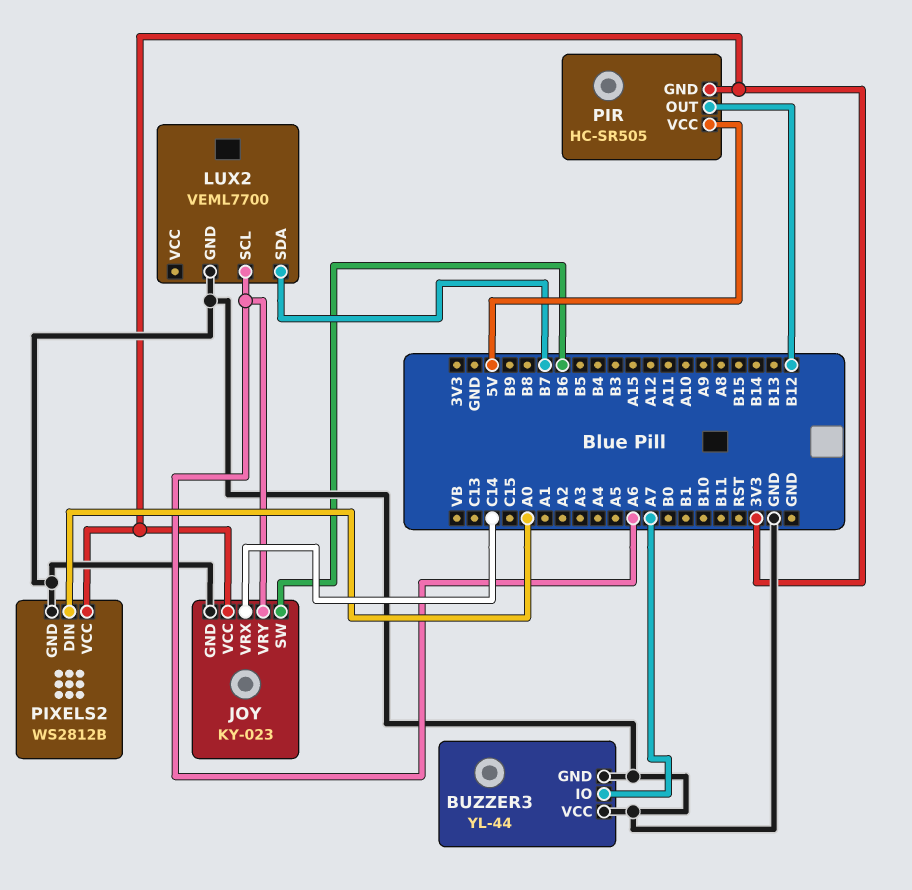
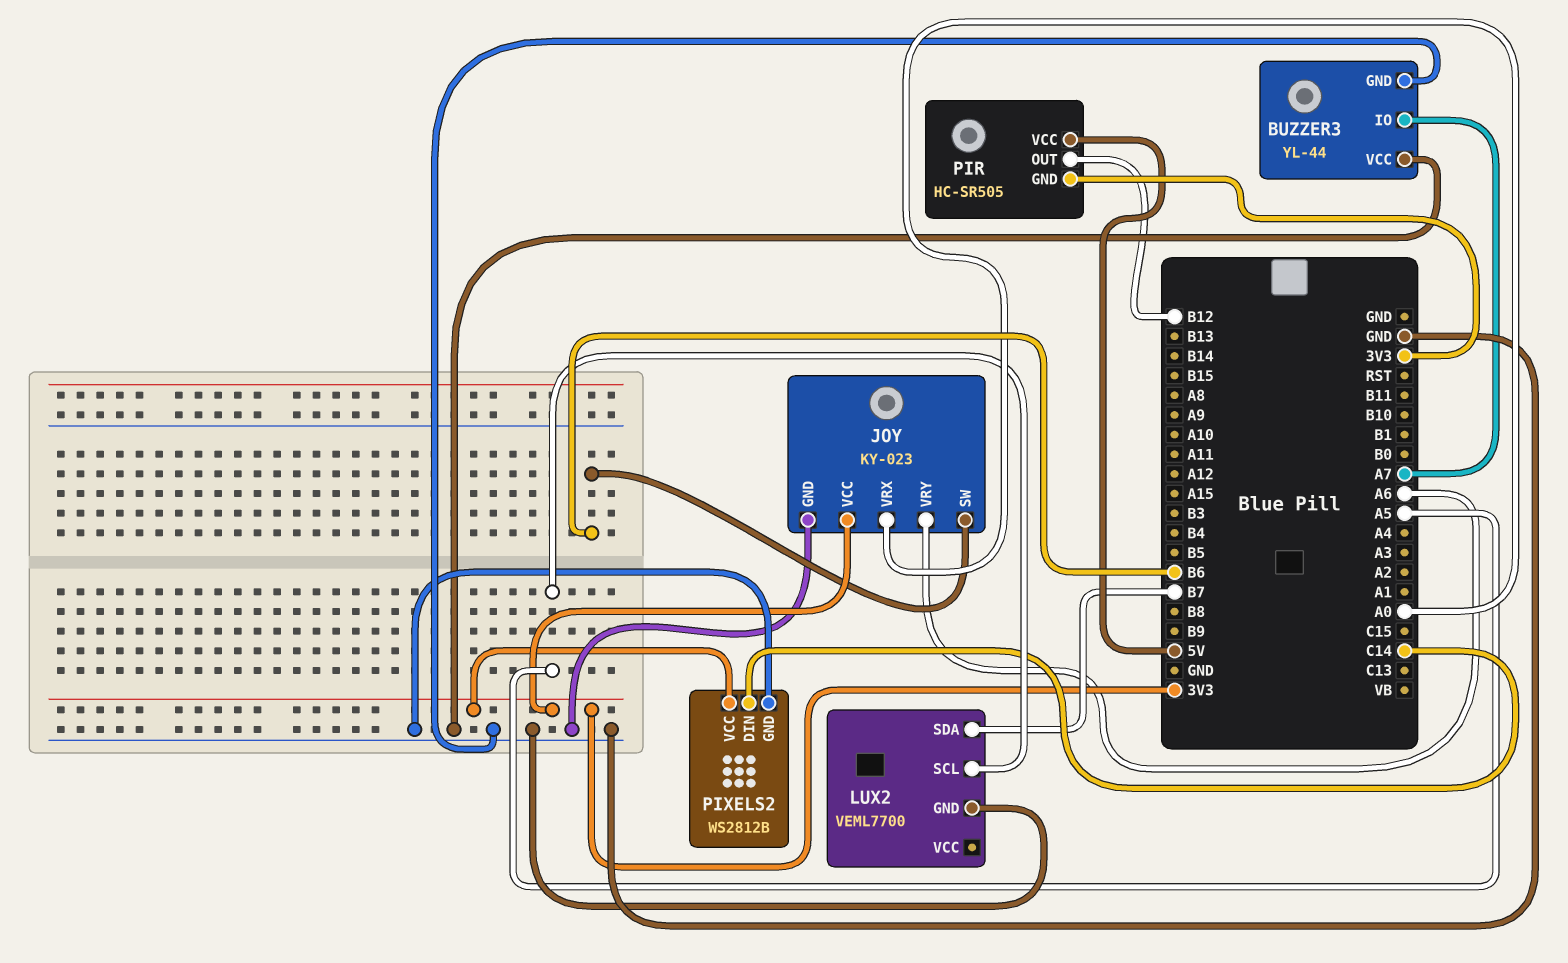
JOY pin VRX: C14 -> A0
LUX2 pin SCL: A6 -> A5
PIXELS2 pin DIN: A0 -> C14

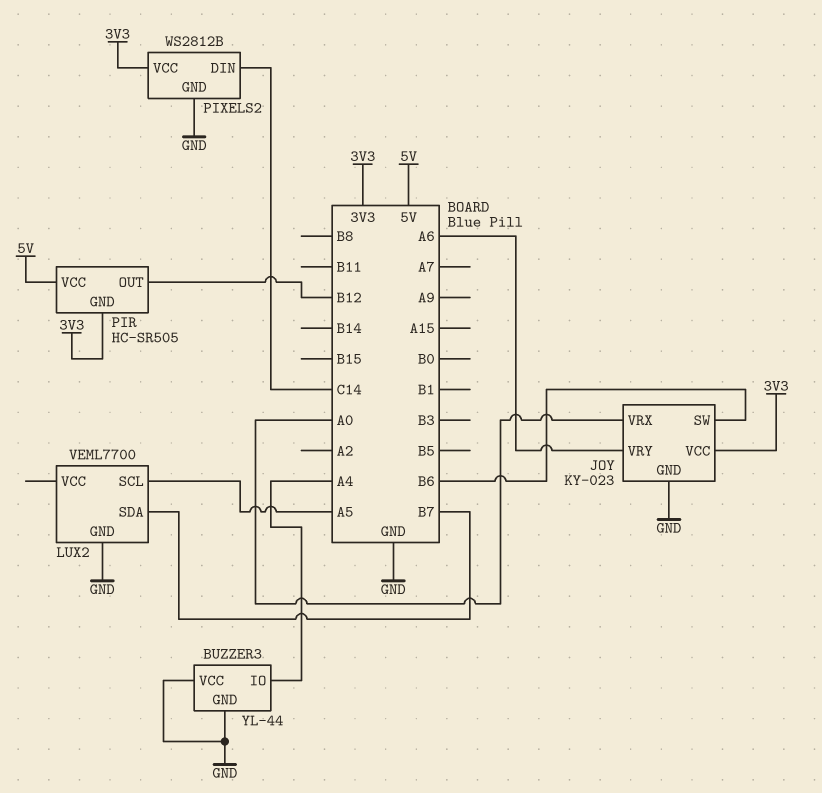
BUZZER3 pin IO: A7 -> A4

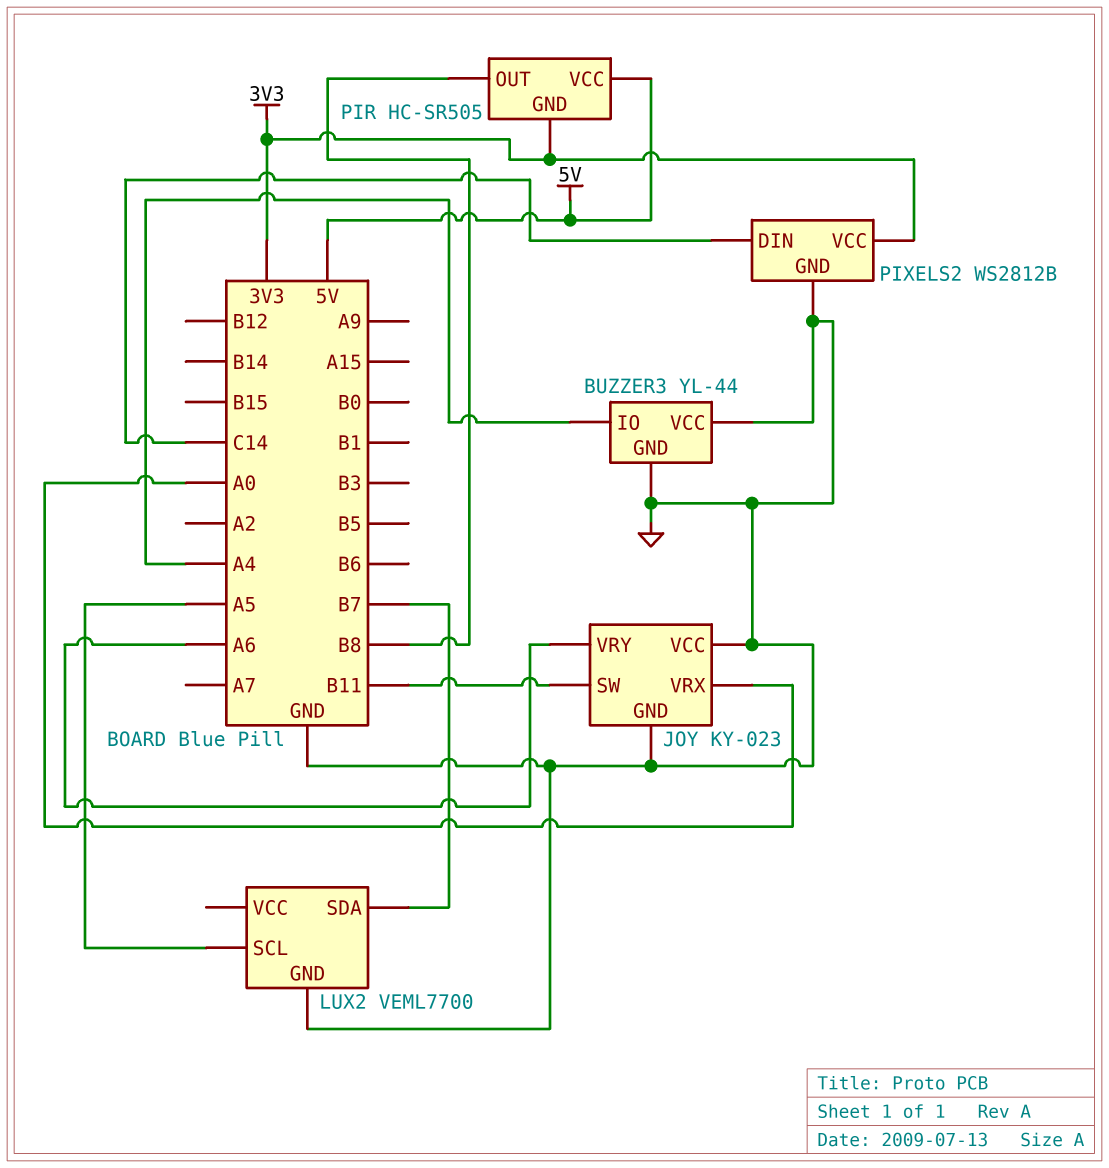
JOY pin SW: B6 -> B11
JOY pin VCC: 3V3 -> GND
PIR pin OUT: B12 -> B8

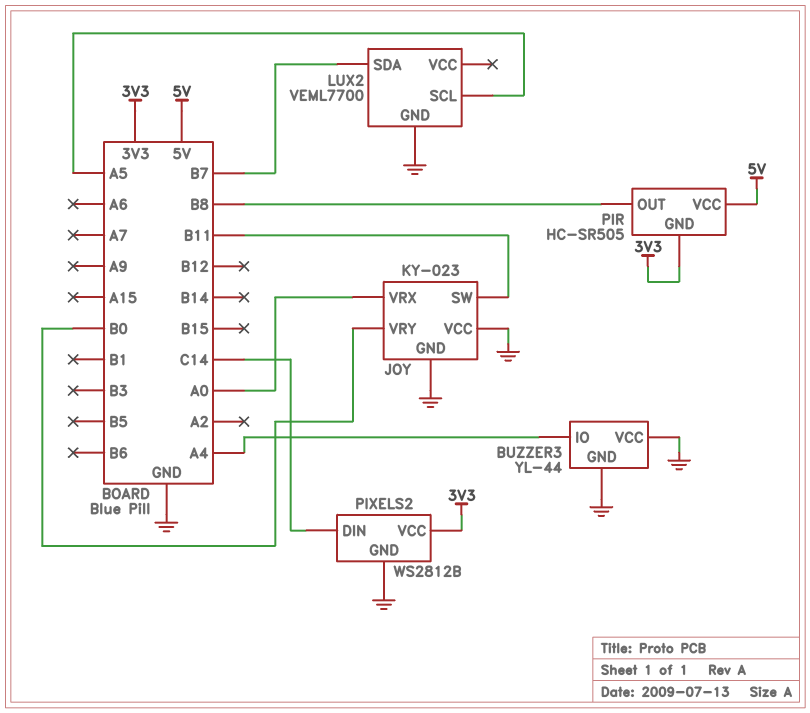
JOY pin VRY: A6 -> B0

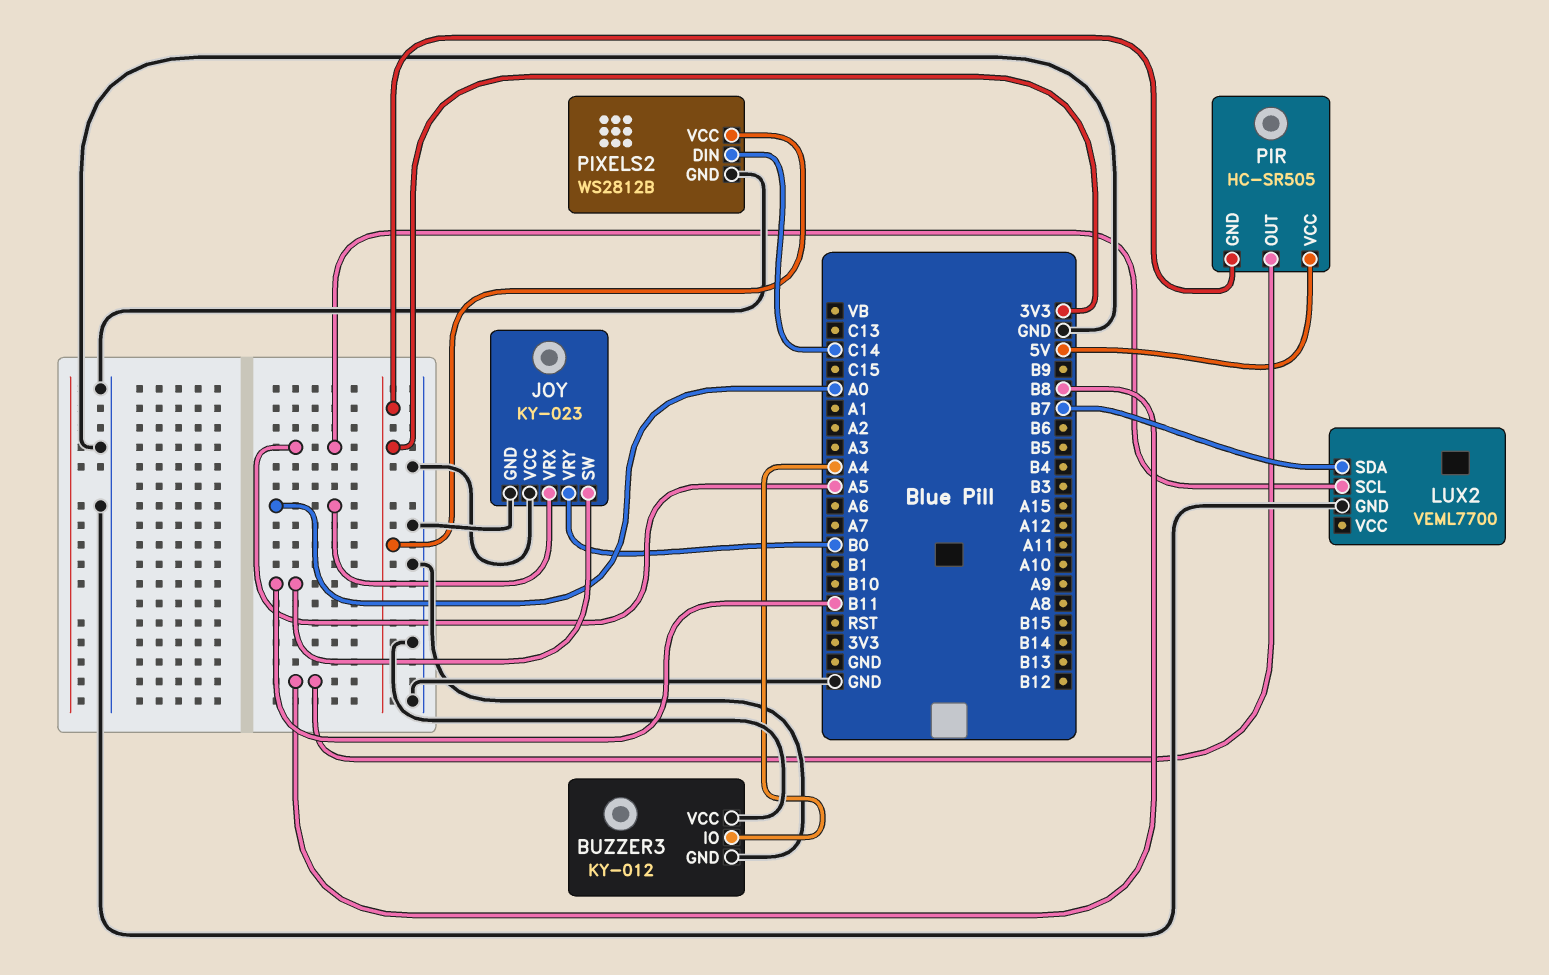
BUZZER3: YL-44 -> KY-012

